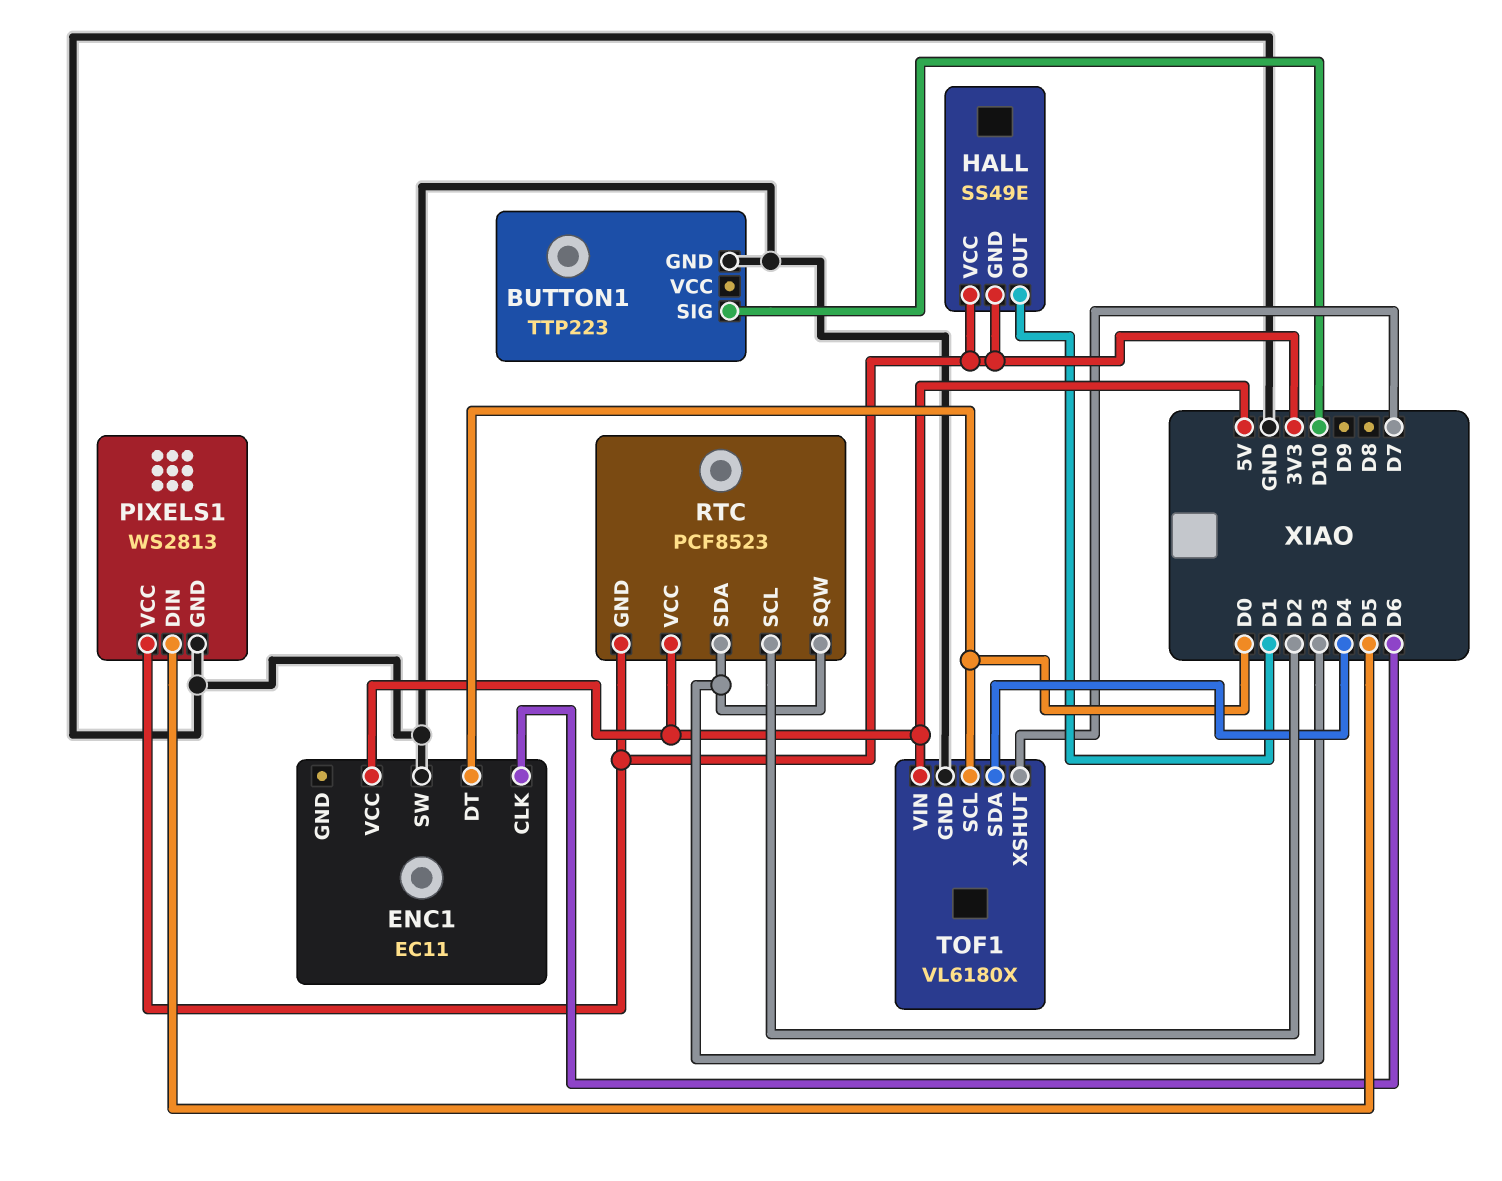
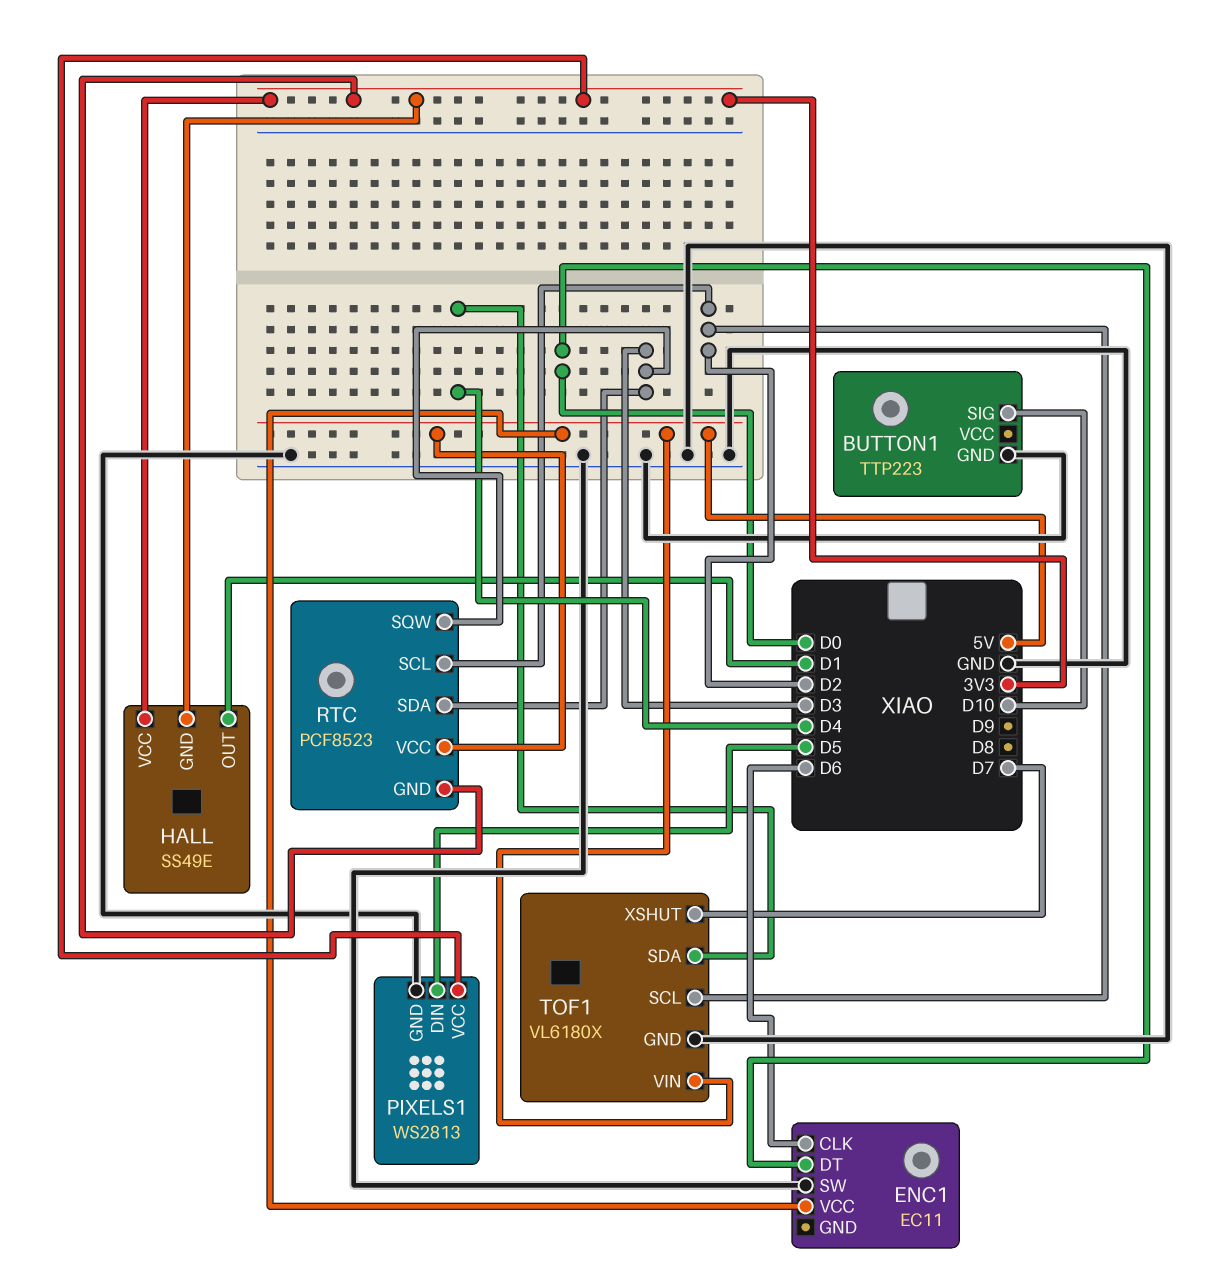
TOF1 pin SCL: D0 -> D2

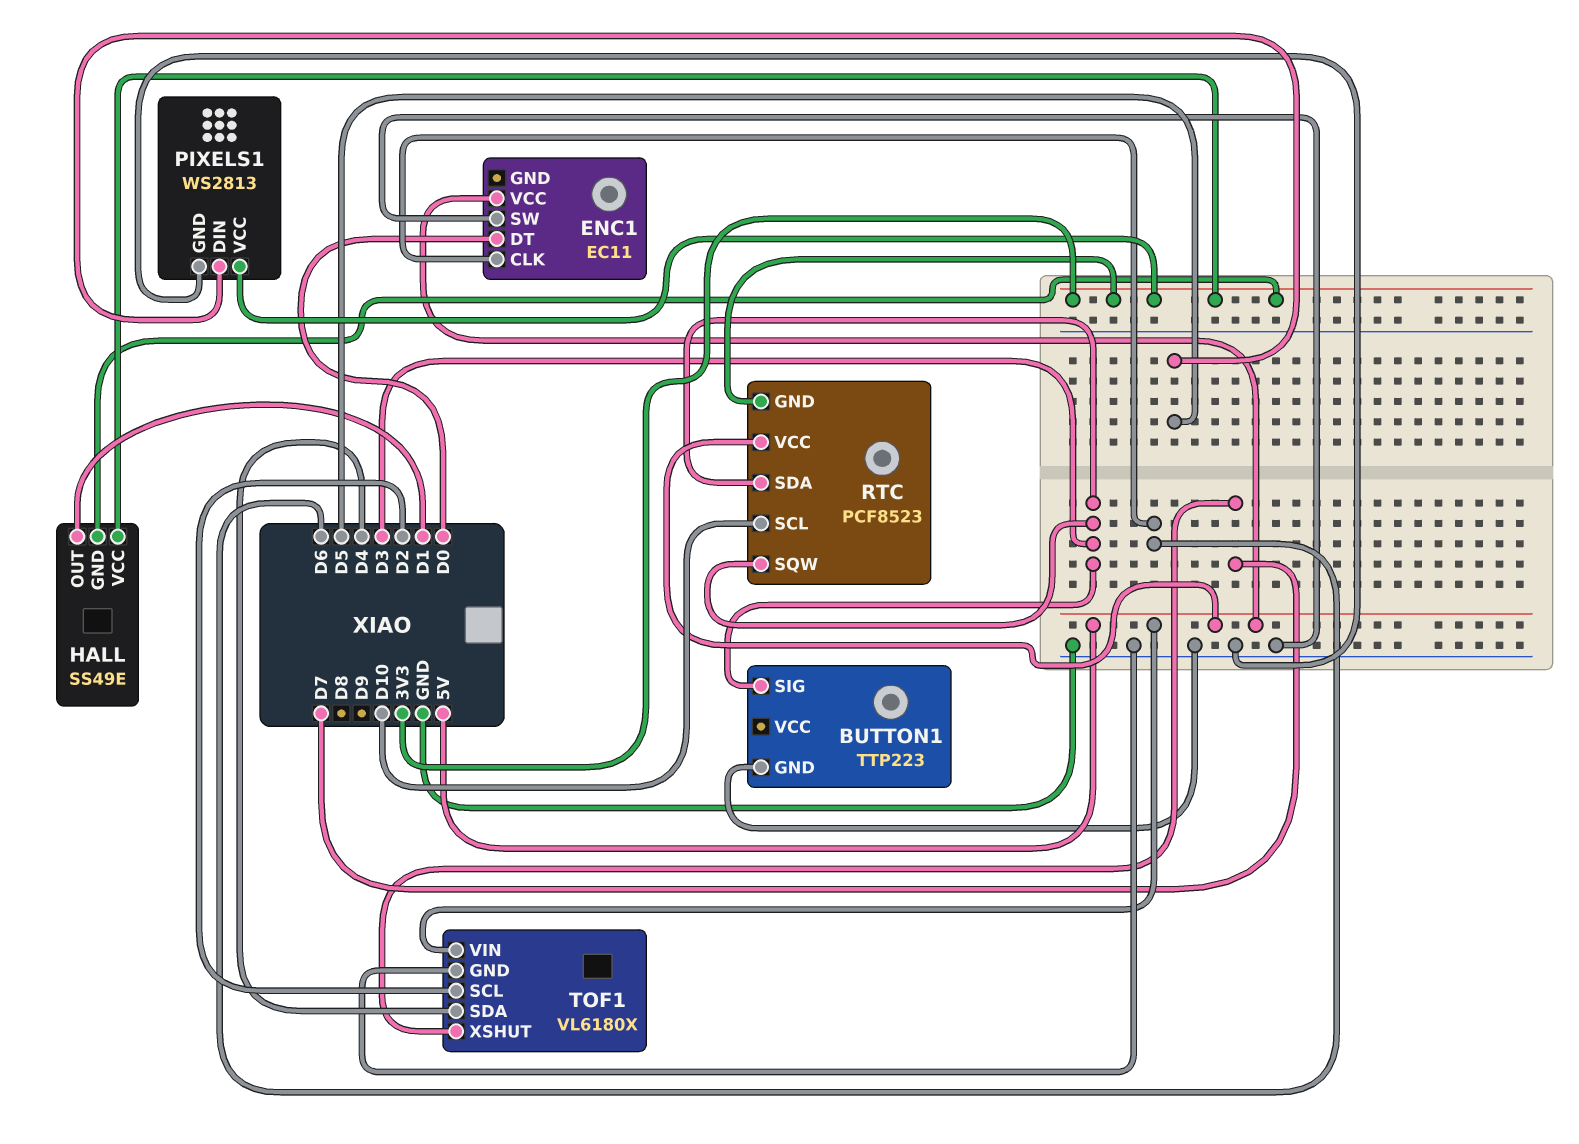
BUTTON1 pin SIG: D10 -> D3
RTC pin SCL: D2 -> D10

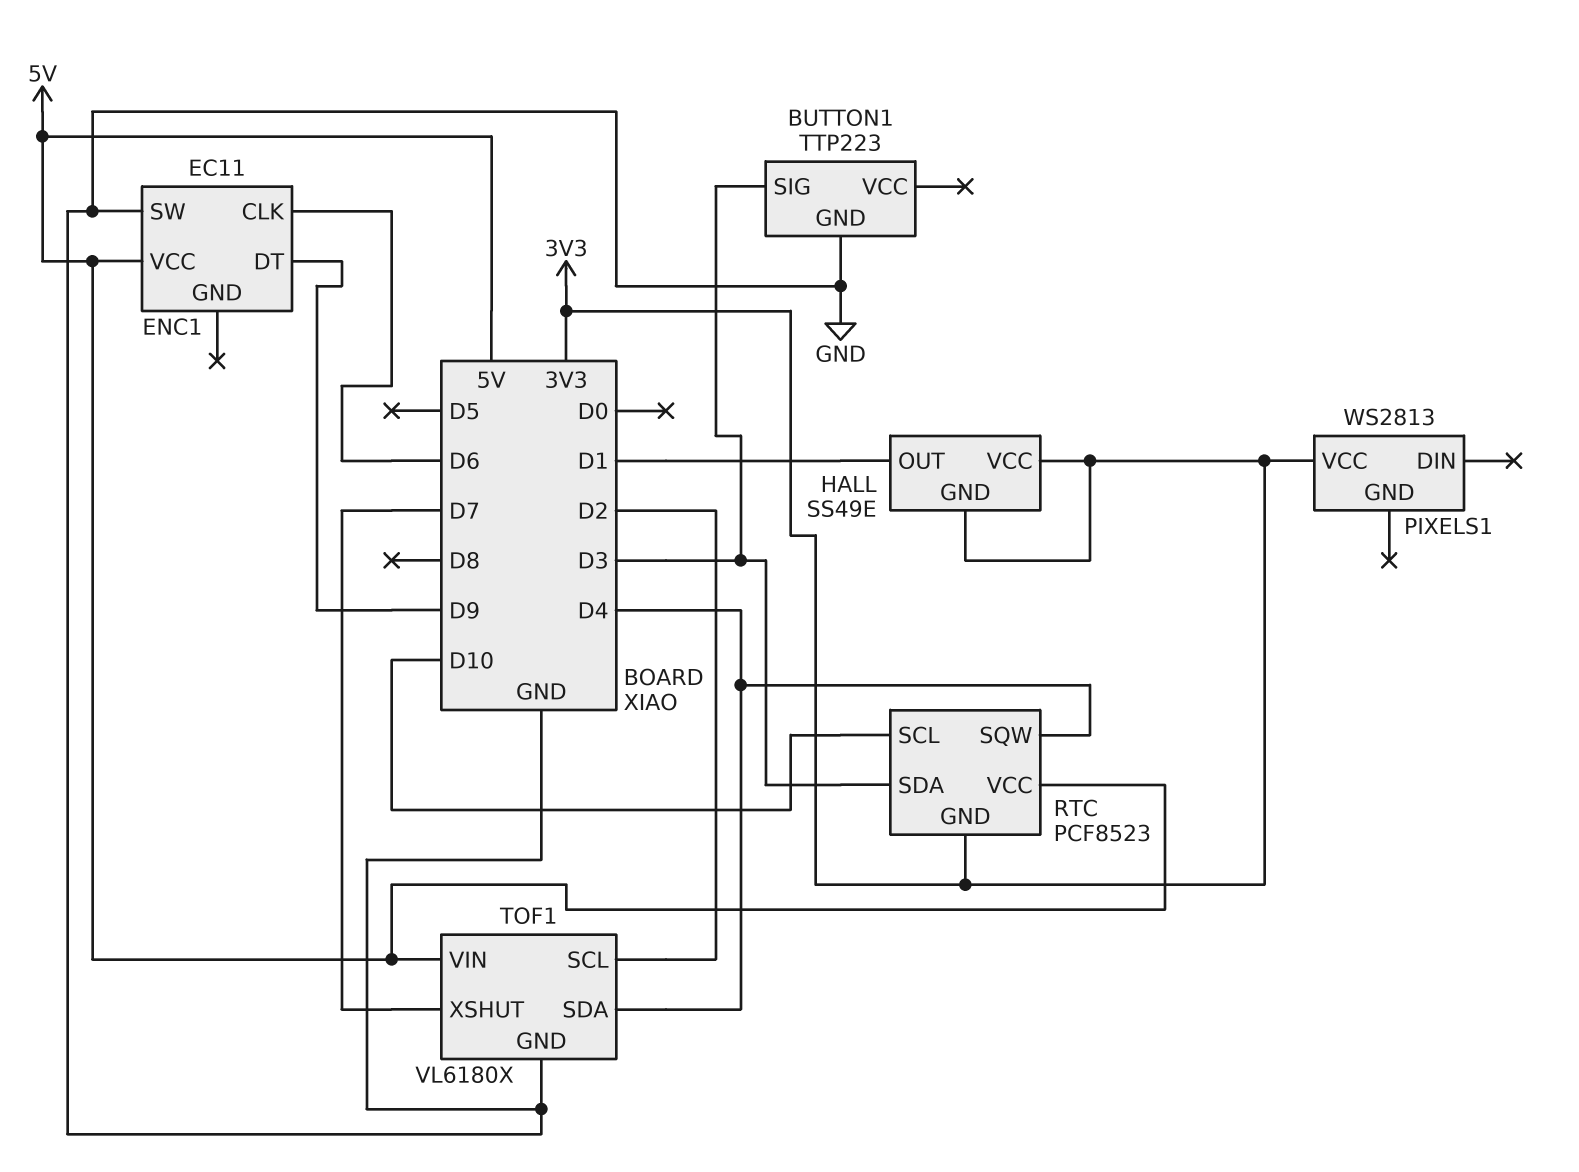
ENC1 pin DT: D0 -> D9
PIXELS1 pin DIN: D5 -> none
PIXELS1 pin GND: GND -> none
RTC pin SQW: D3 -> D4

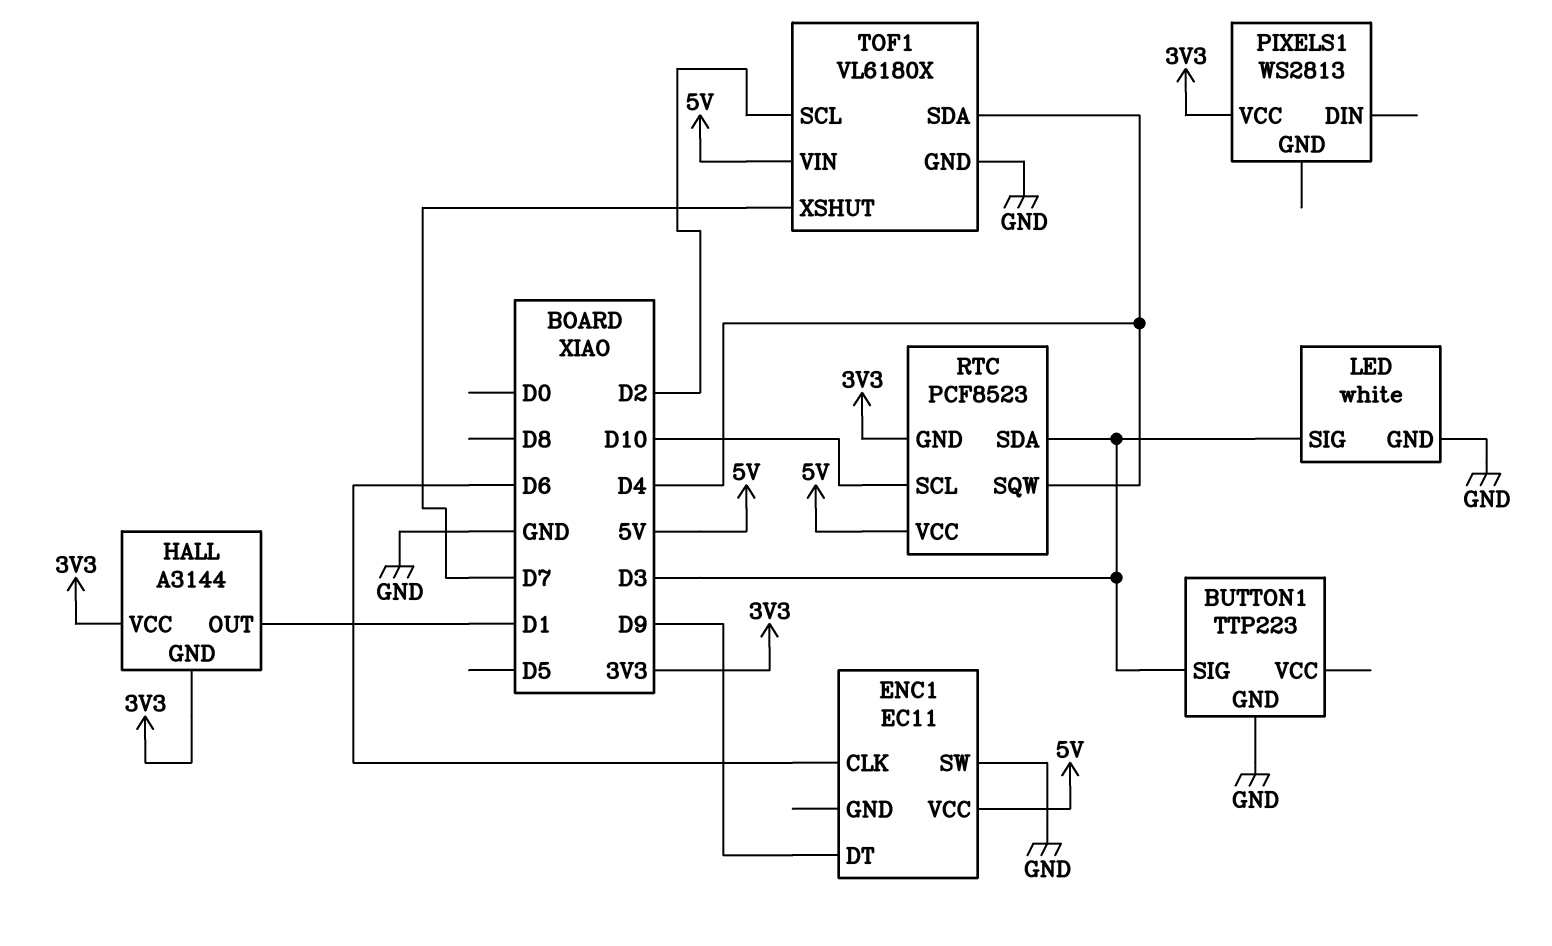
HALL: SS49E -> A3144
LED: none -> white
LED pin GND: none -> GND
LED pin SIG: none -> D3

